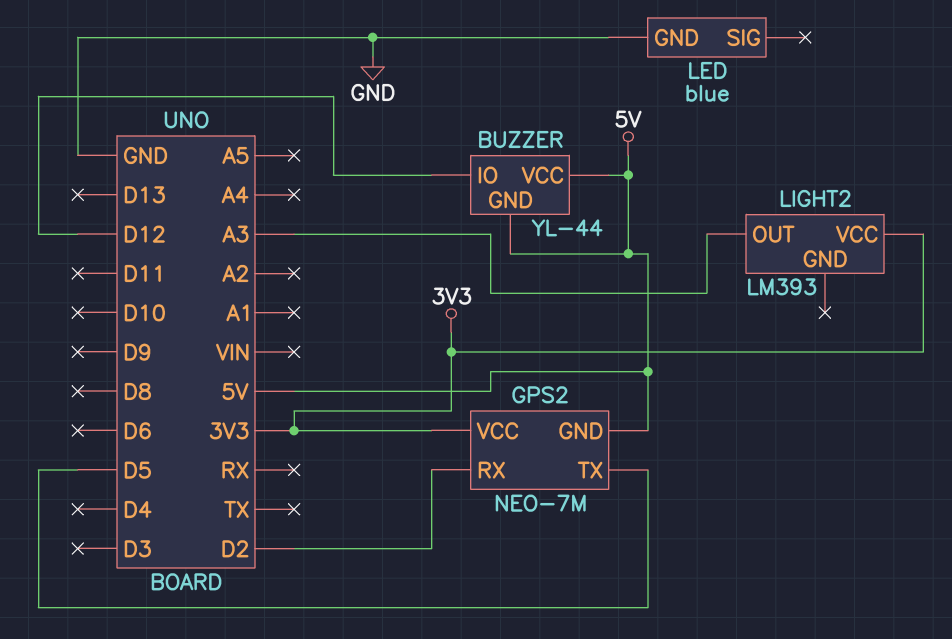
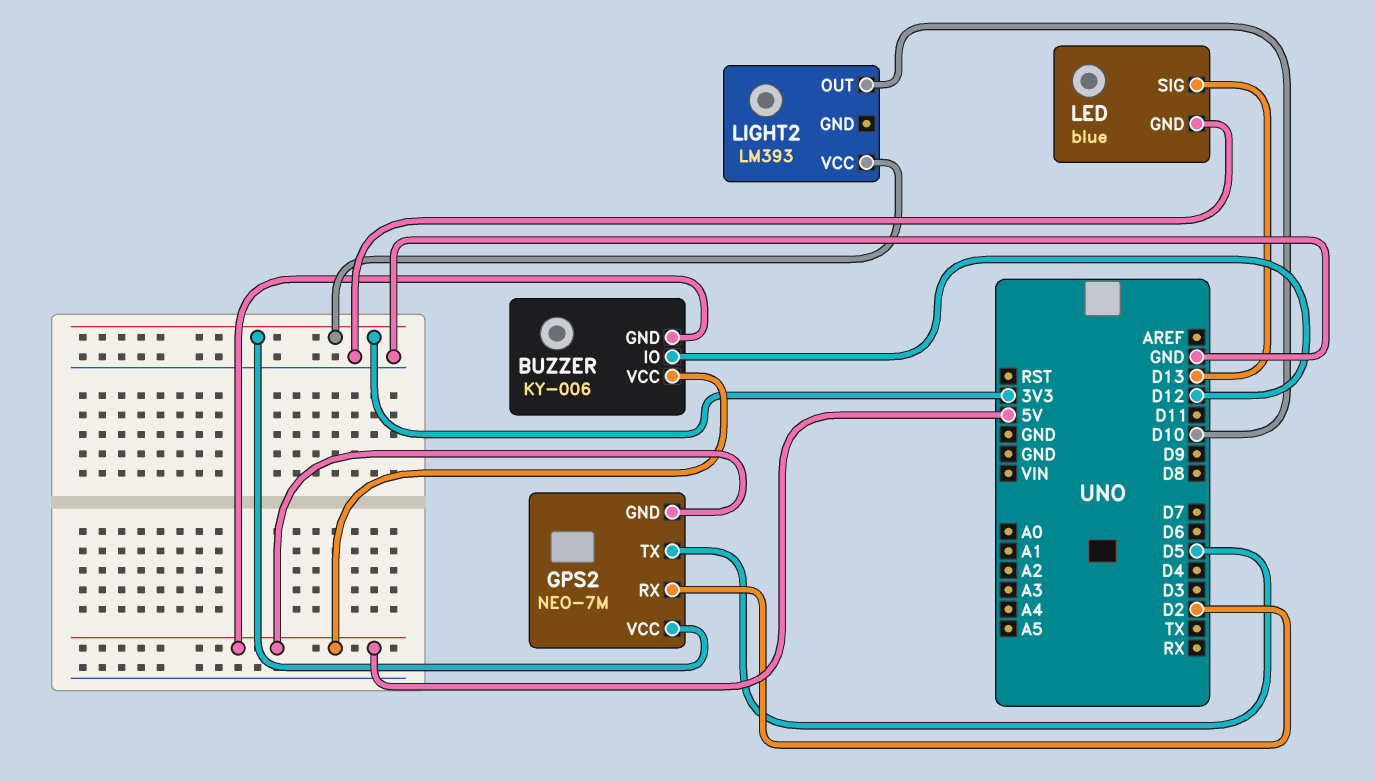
BUZZER: YL-44 -> KY-006
LED pin SIG: none -> D13
LIGHT2 pin OUT: A3 -> D10

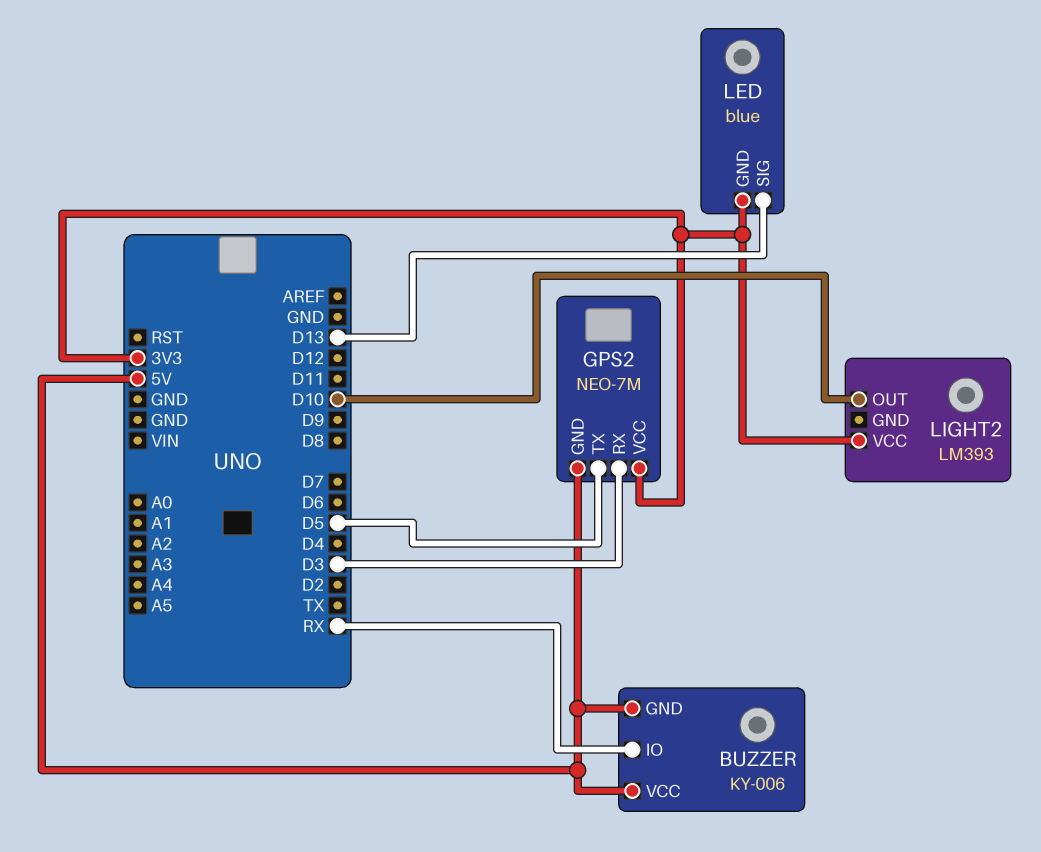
BUZZER pin IO: D12 -> RX
GPS2 pin RX: D2 -> D3
LED pin GND: GND -> 3V3

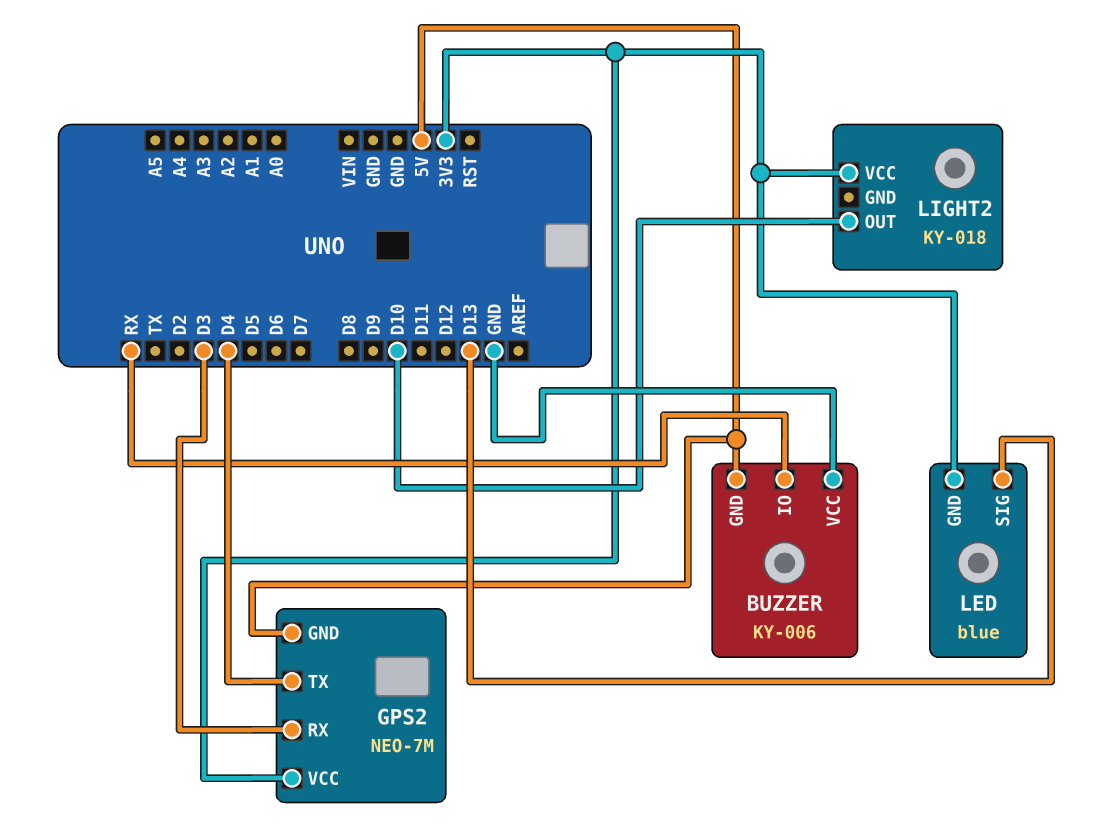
BUZZER pin VCC: 5V -> GND
GPS2 pin TX: D5 -> D4
LIGHT2: LM393 -> KY-018

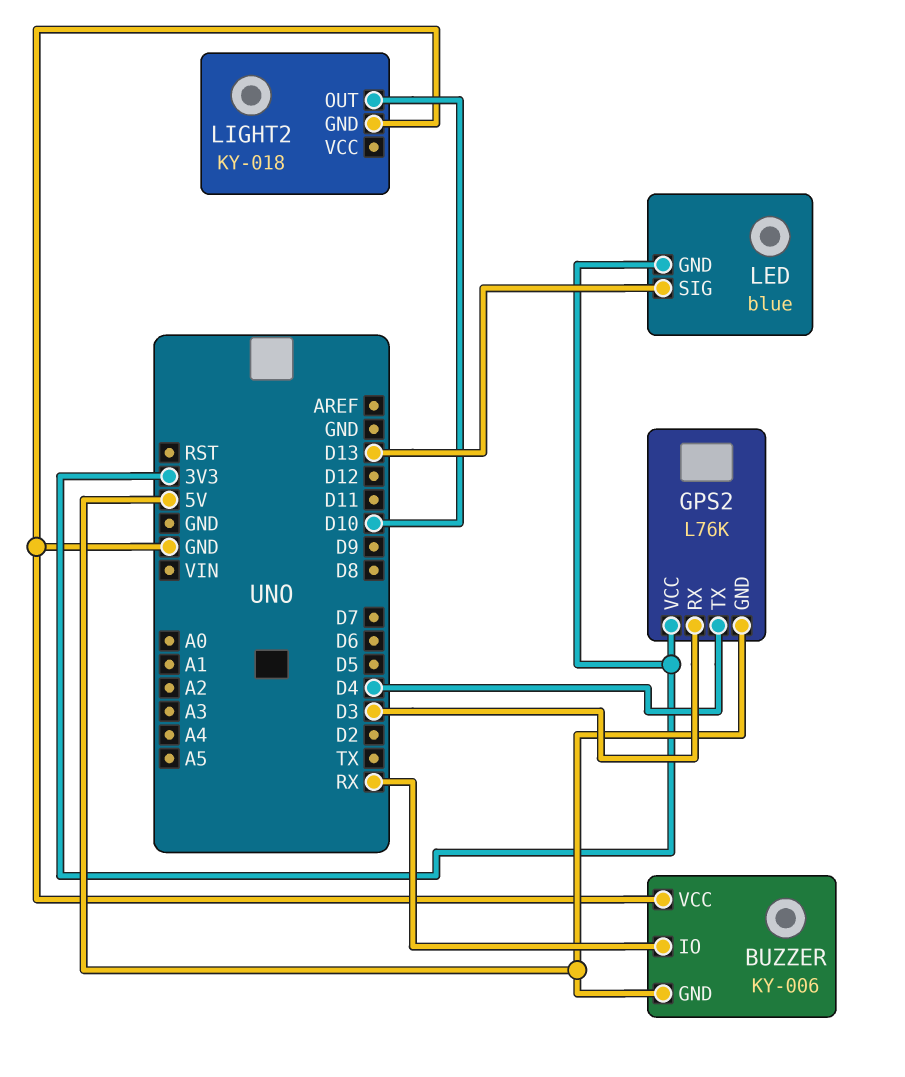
GPS2: NEO-7M -> L76K
LIGHT2 pin GND: none -> GND
LIGHT2 pin VCC: 3V3 -> none

